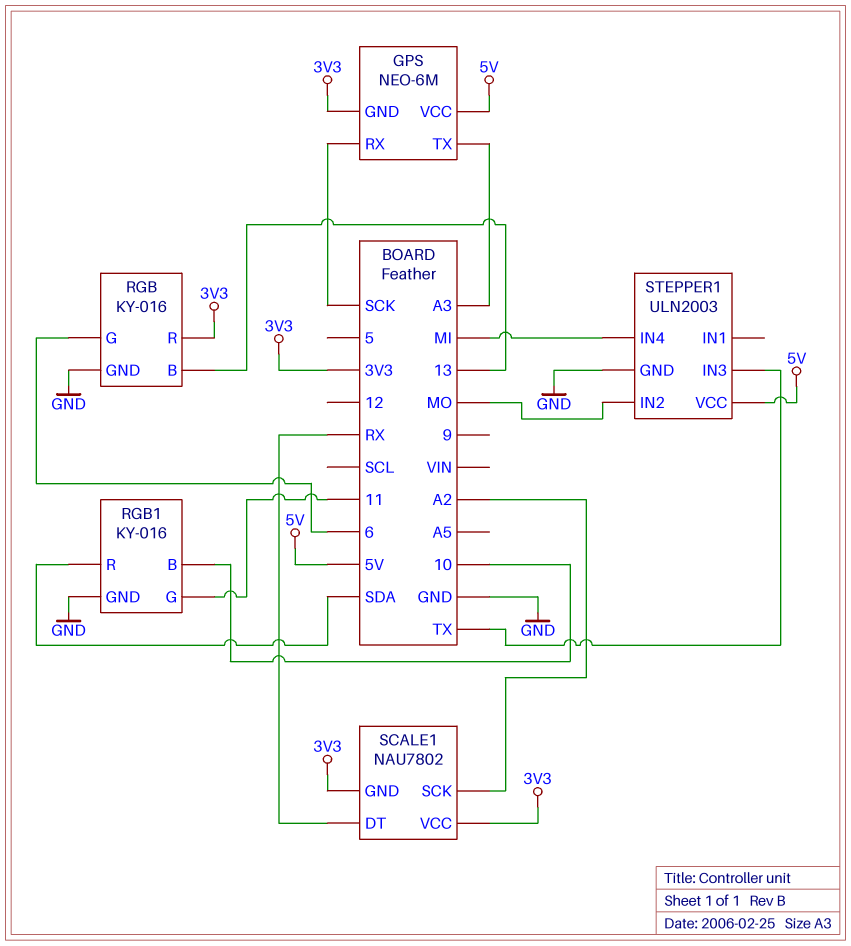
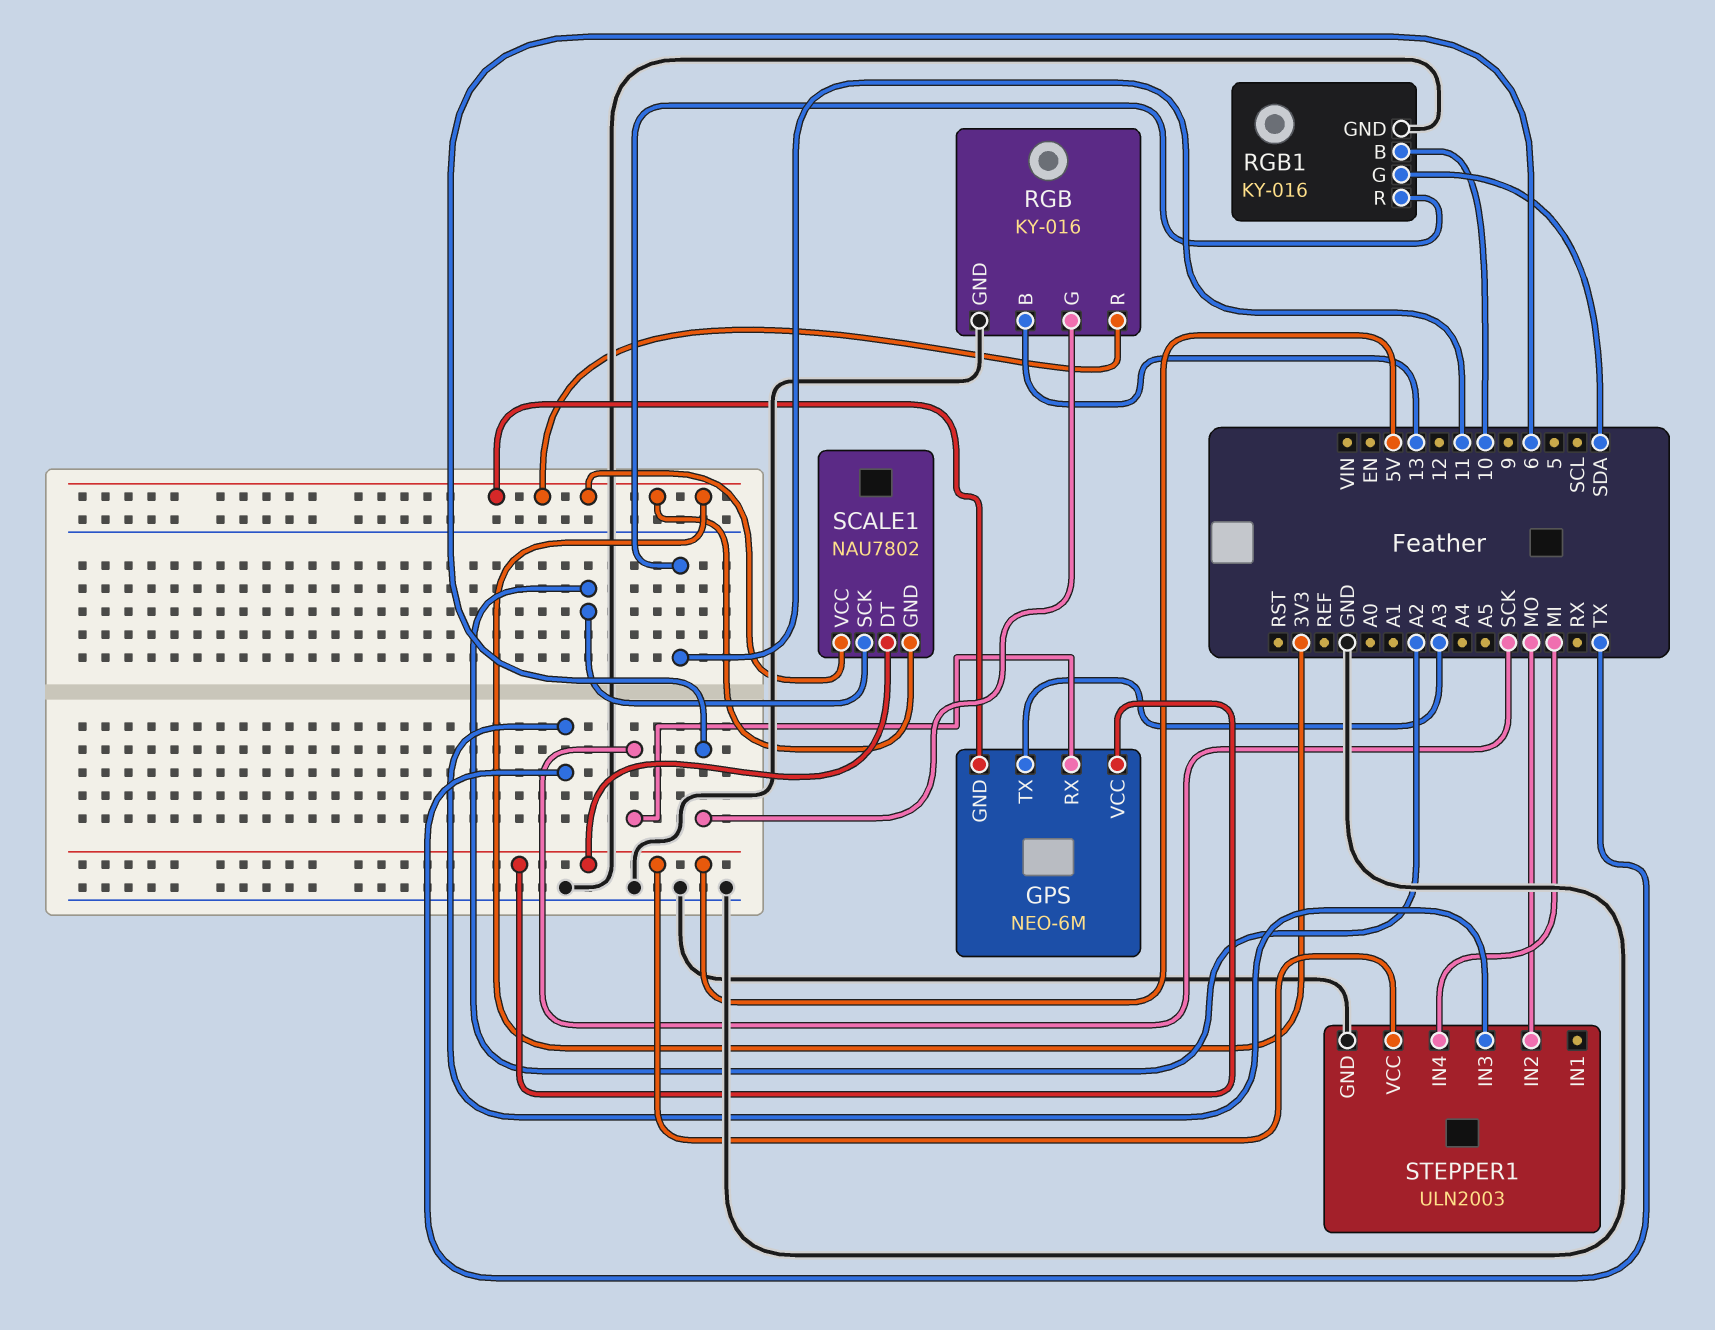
RGB1 pin G: 11 -> SDA
RGB1 pin R: SDA -> 11
SCALE1 pin DT: RX -> 5V

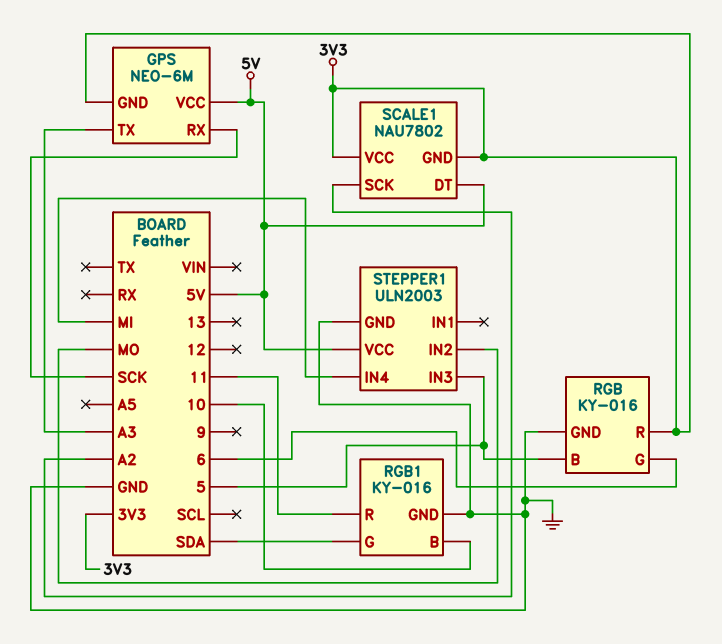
RGB pin B: 13 -> 5
STEPPER1 pin IN3: TX -> 5

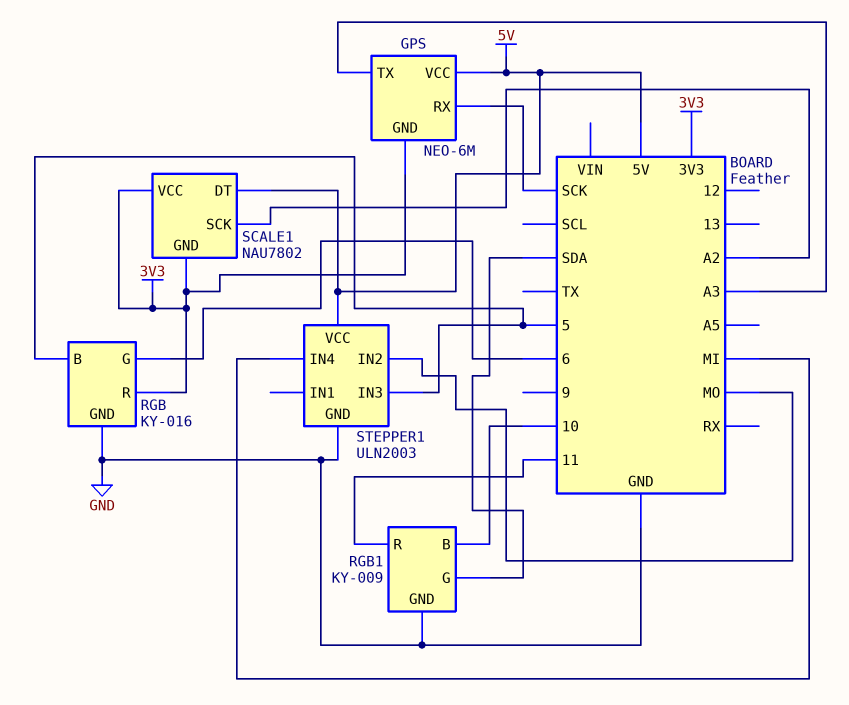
RGB1: KY-016 -> KY-009

